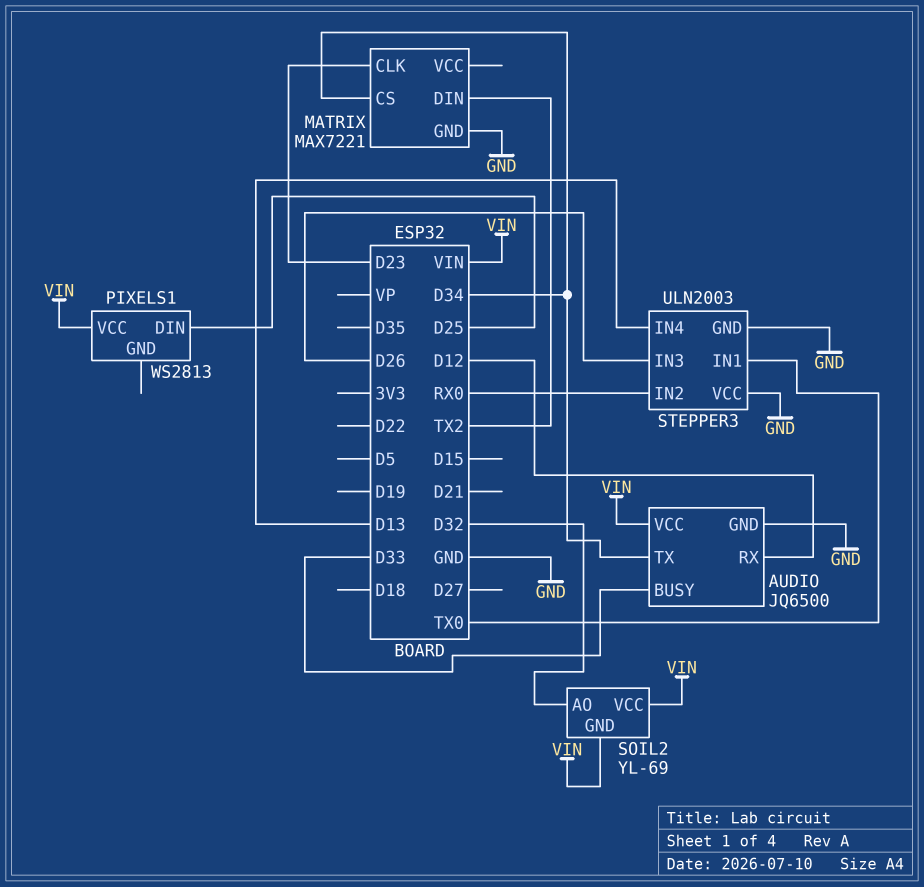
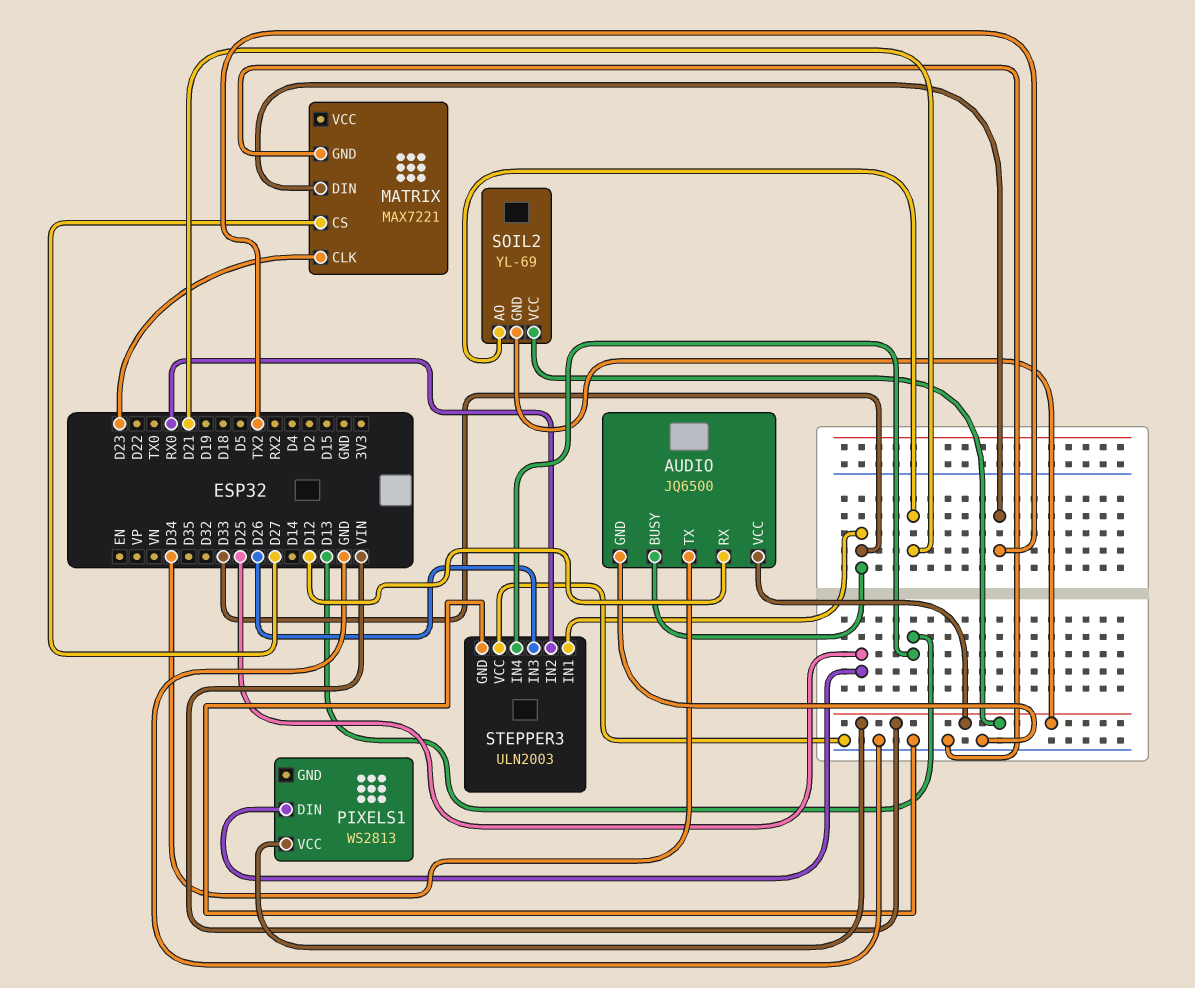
MATRIX pin CS: D34 -> D27
SOIL2 pin AO: D32 -> D21
STEPPER3 pin IN1: TX0 -> D33

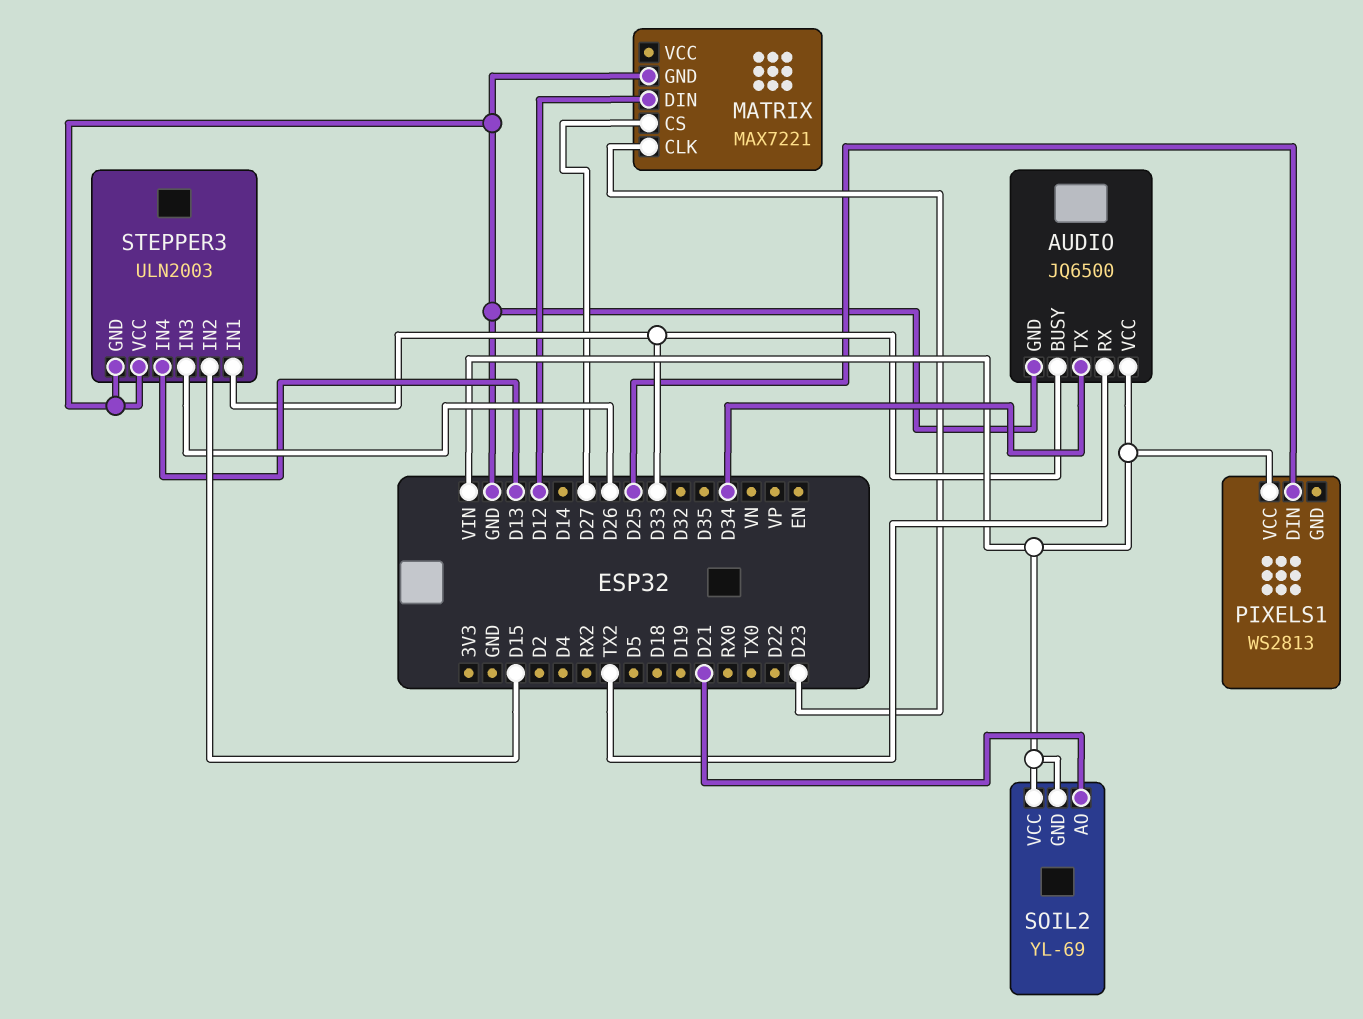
AUDIO pin RX: D12 -> TX2
MATRIX pin DIN: TX2 -> D12
STEPPER3 pin IN2: RX0 -> D15

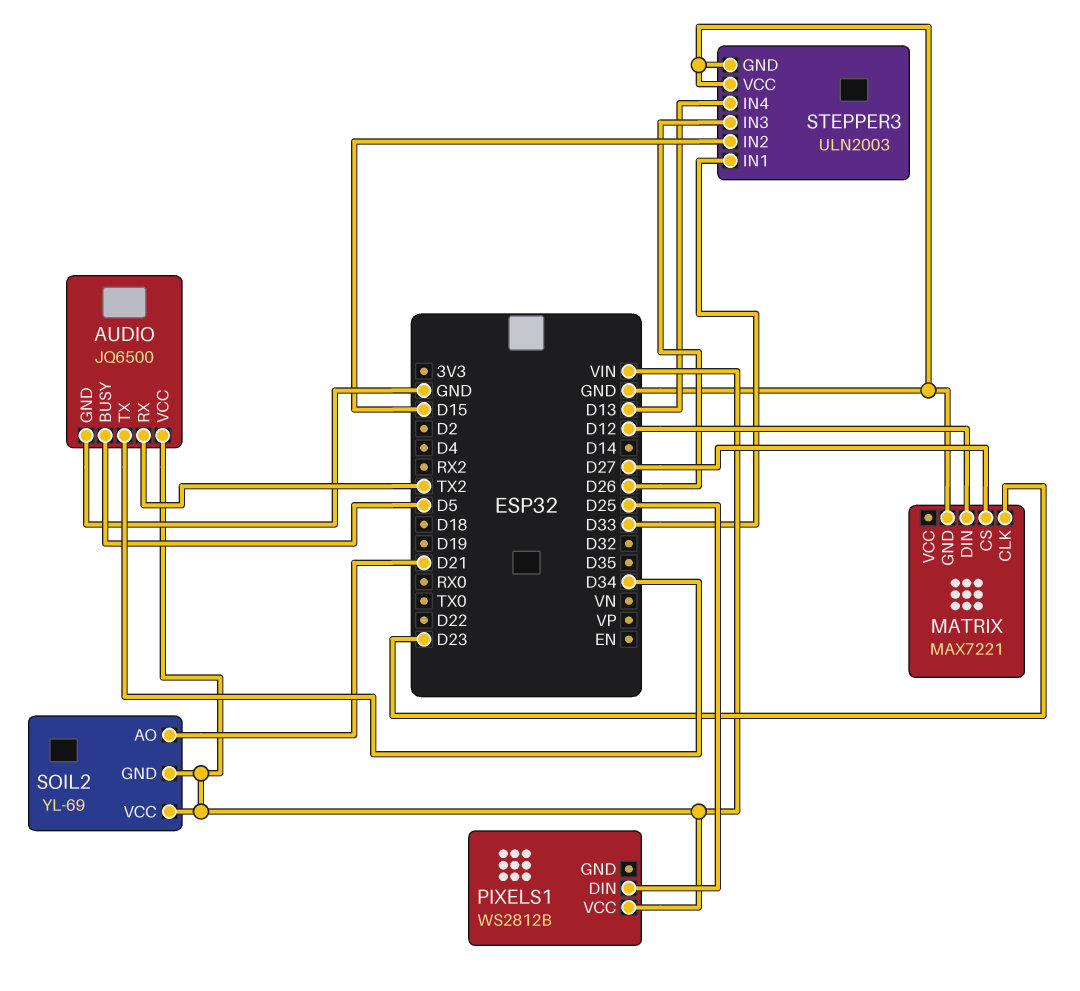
AUDIO pin BUSY: D33 -> D5
PIXELS1: WS2813 -> WS2812B

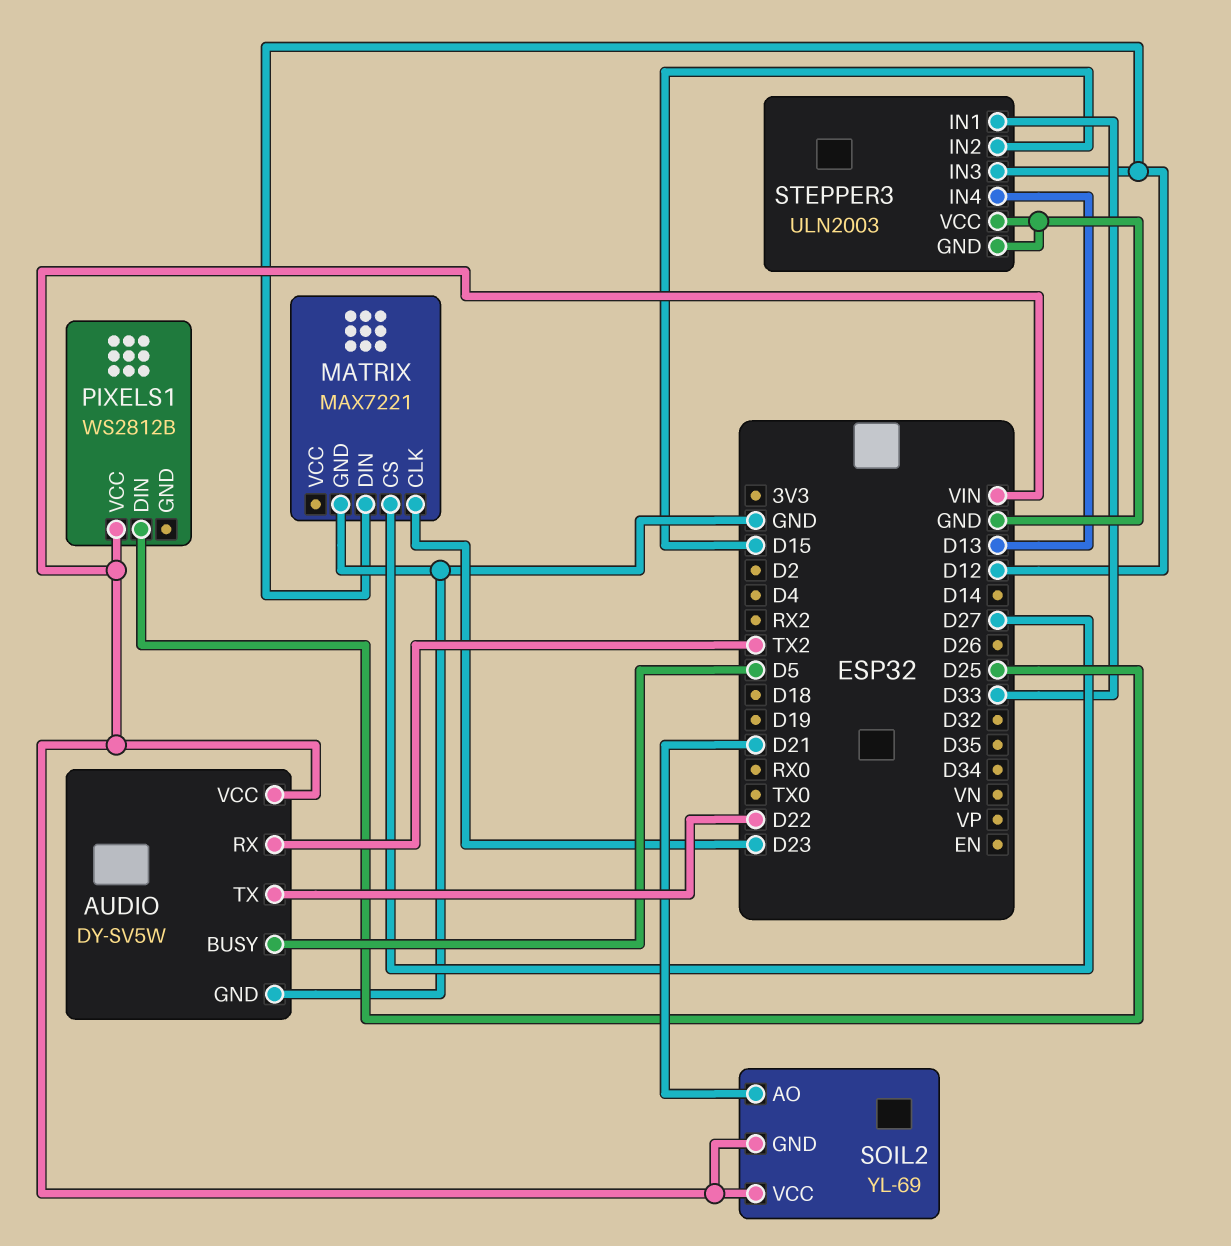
AUDIO: JQ6500 -> DY-SV5W
AUDIO pin TX: D34 -> D22
STEPPER3 pin IN3: D26 -> D12

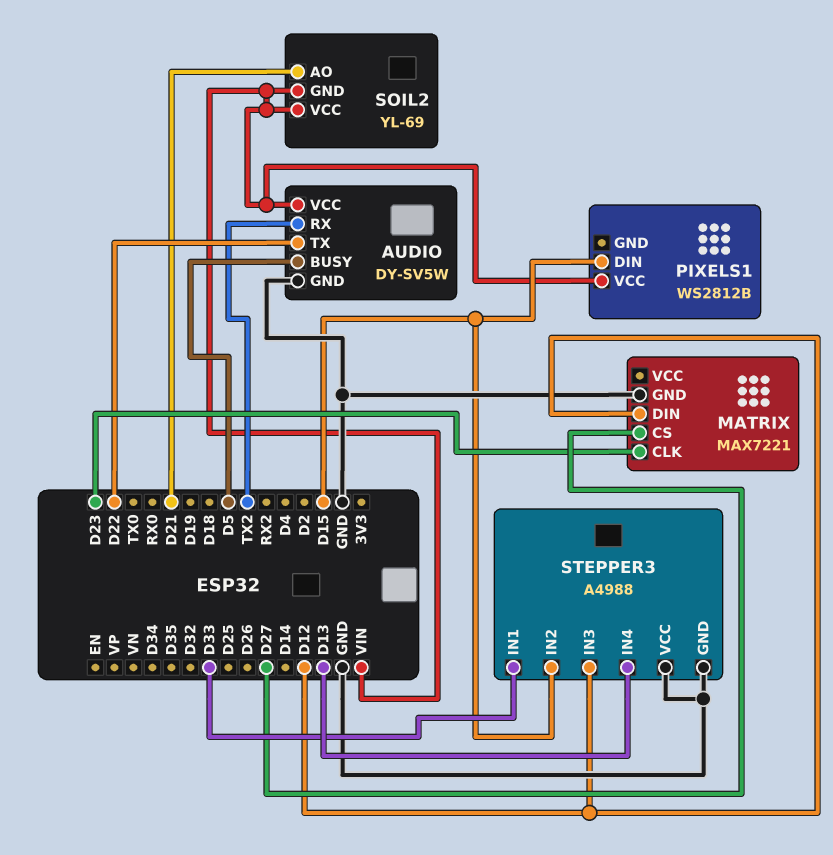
PIXELS1 pin DIN: D25 -> D15
STEPPER3: ULN2003 -> A4988

